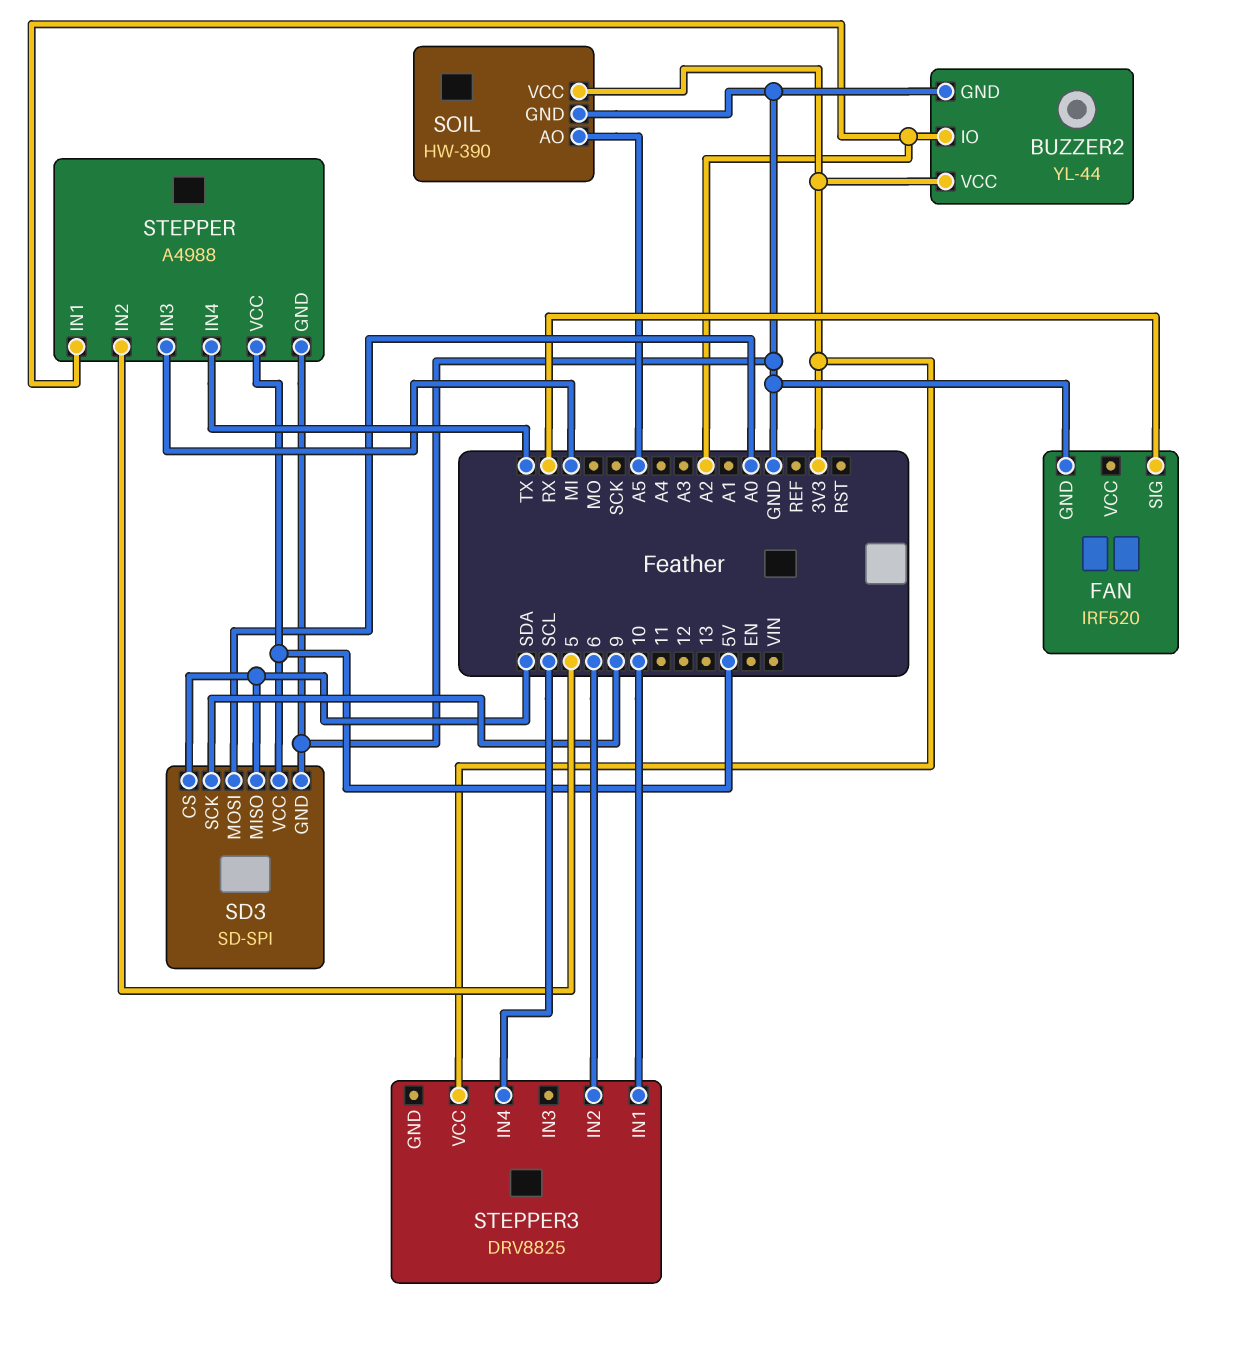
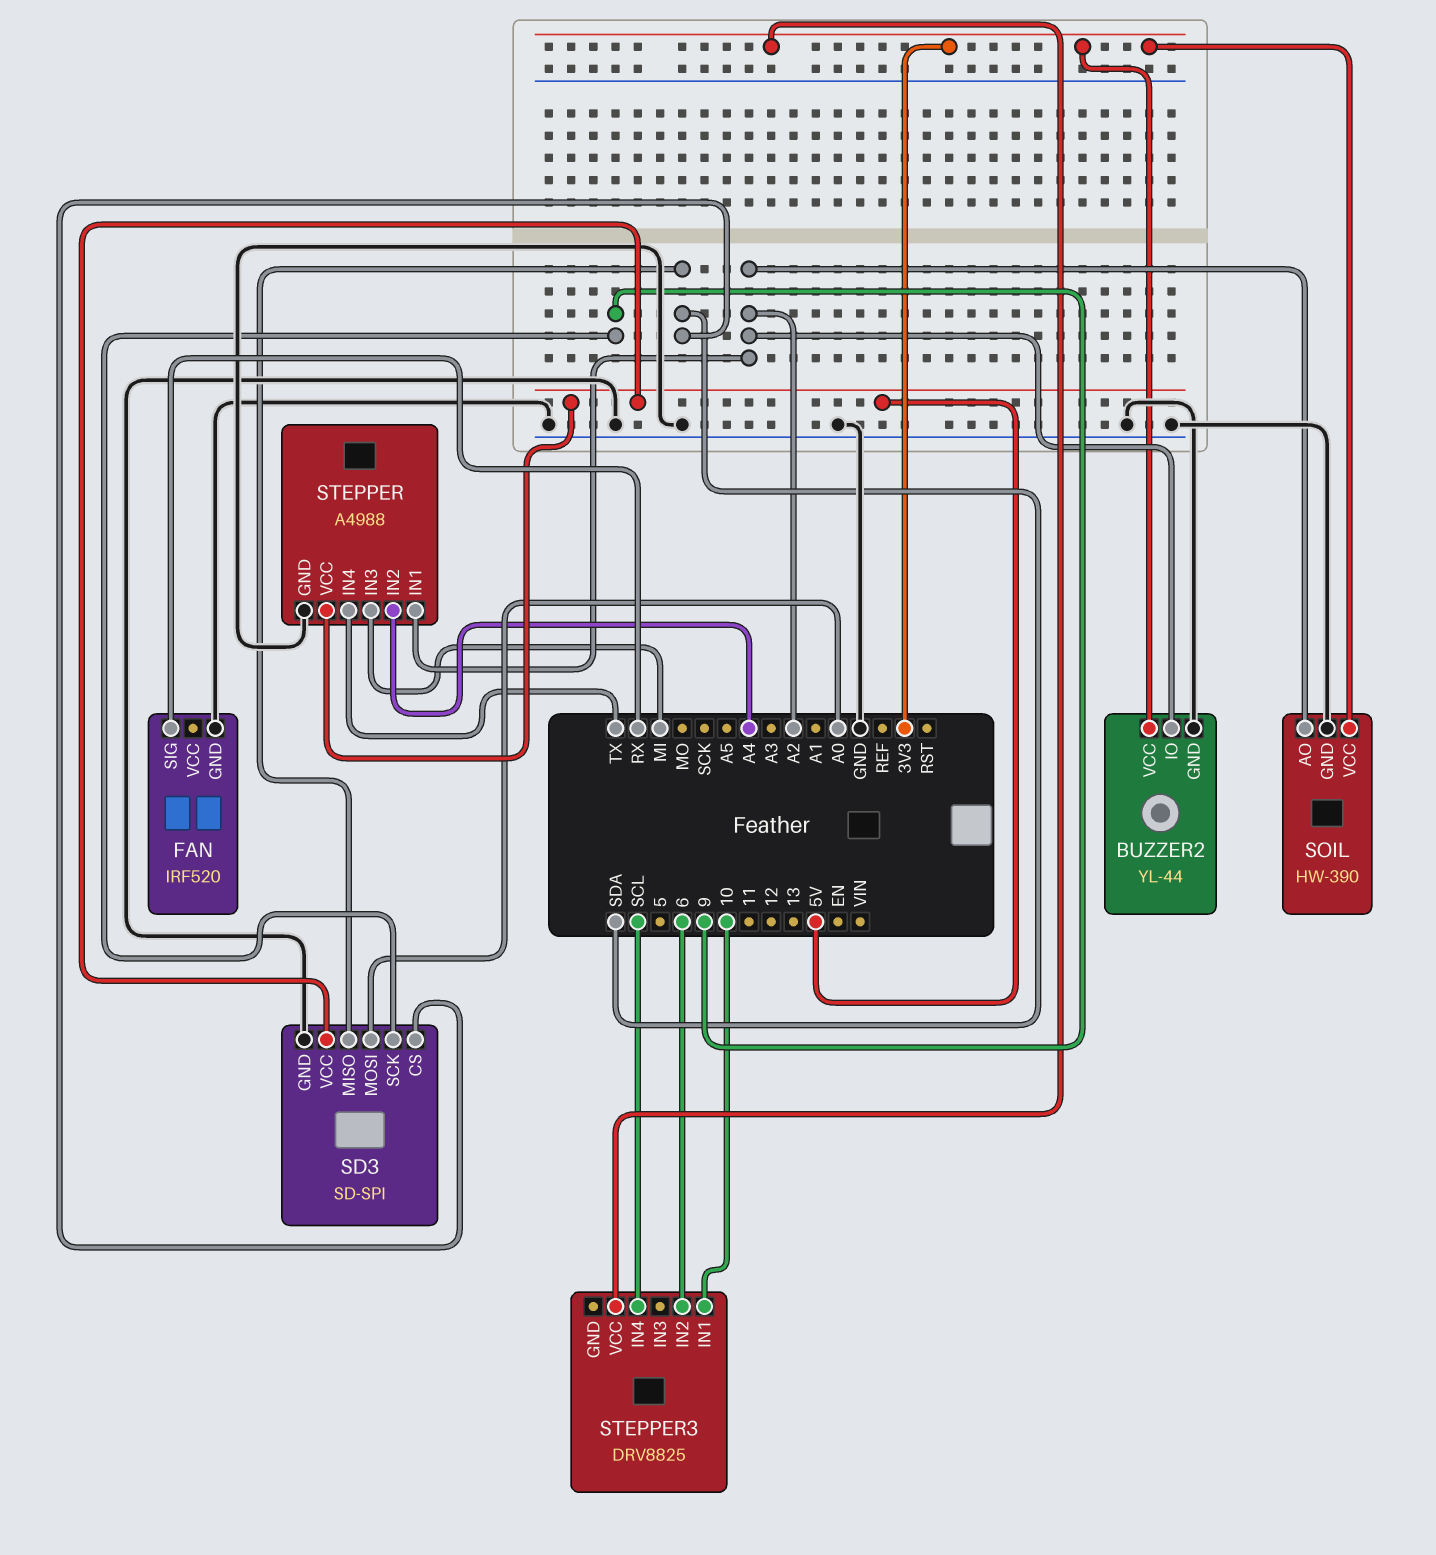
SOIL pin AO: A5 -> A2
STEPPER pin IN2: 5 -> A4

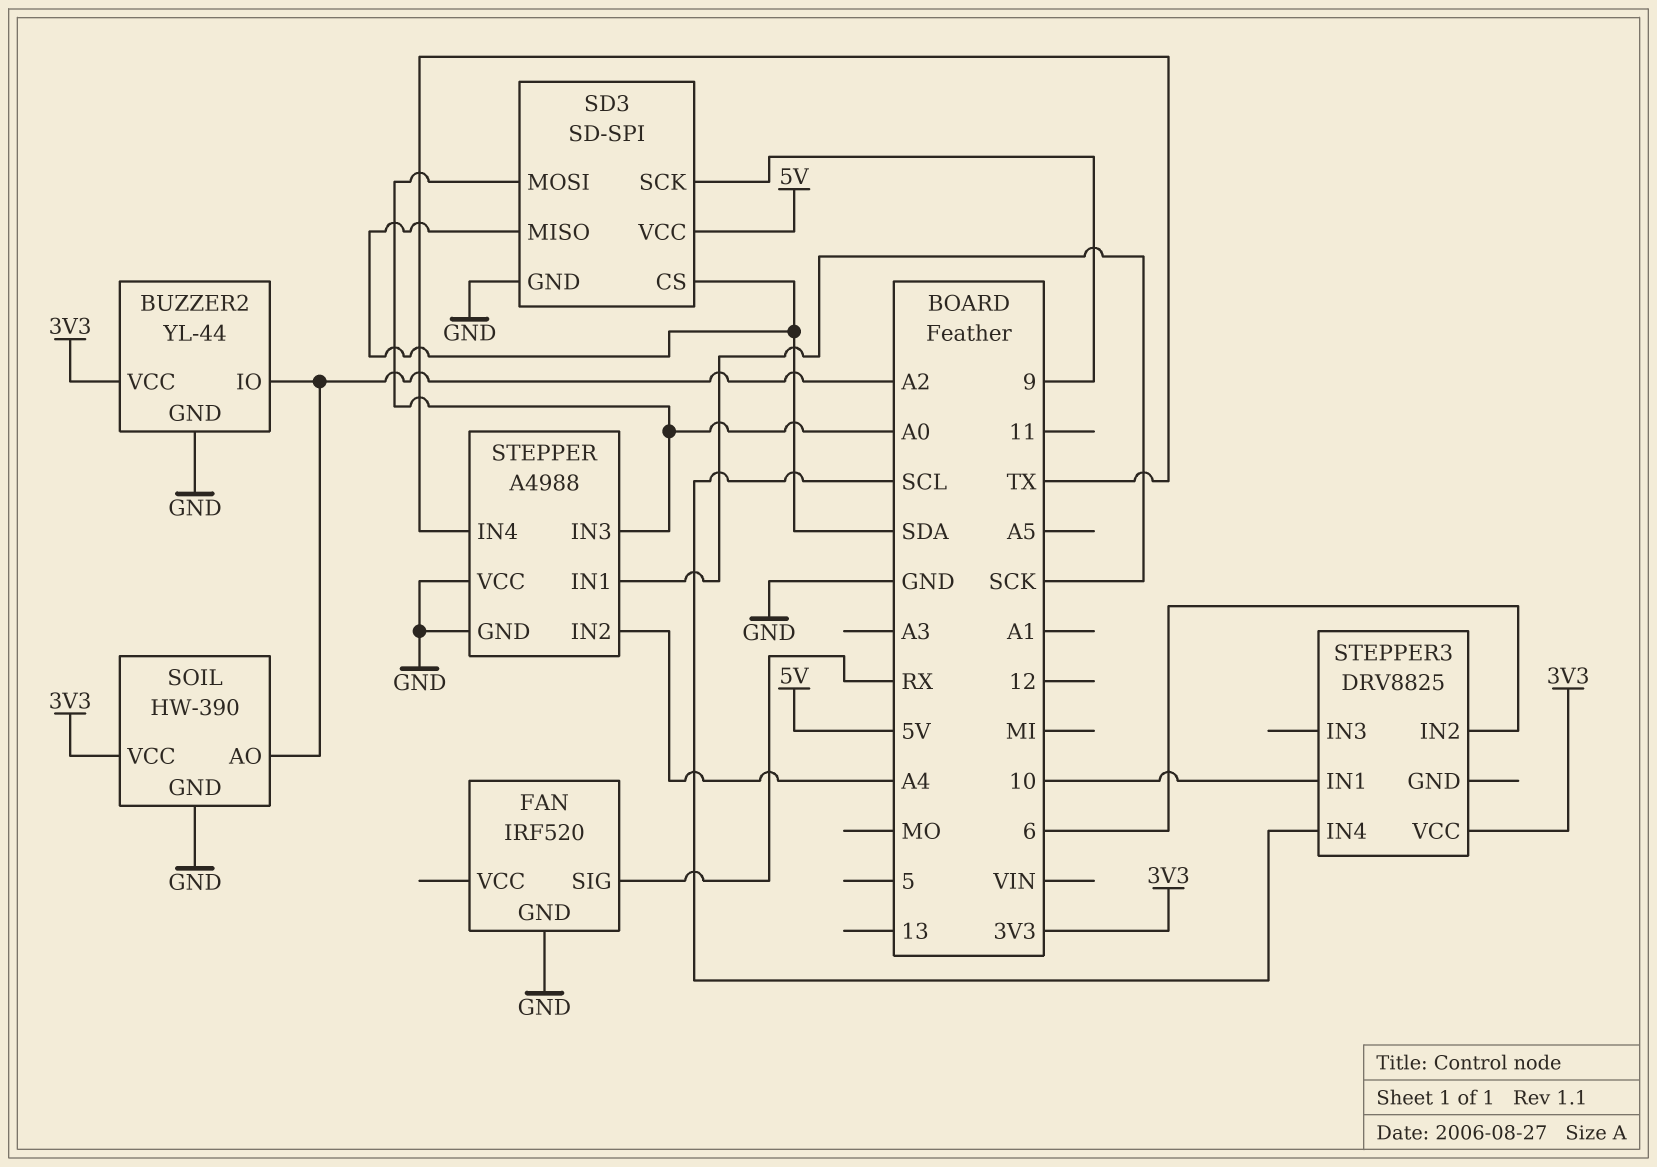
STEPPER pin IN1: A2 -> SCK
STEPPER pin IN3: MI -> A0
STEPPER pin VCC: 5V -> GND

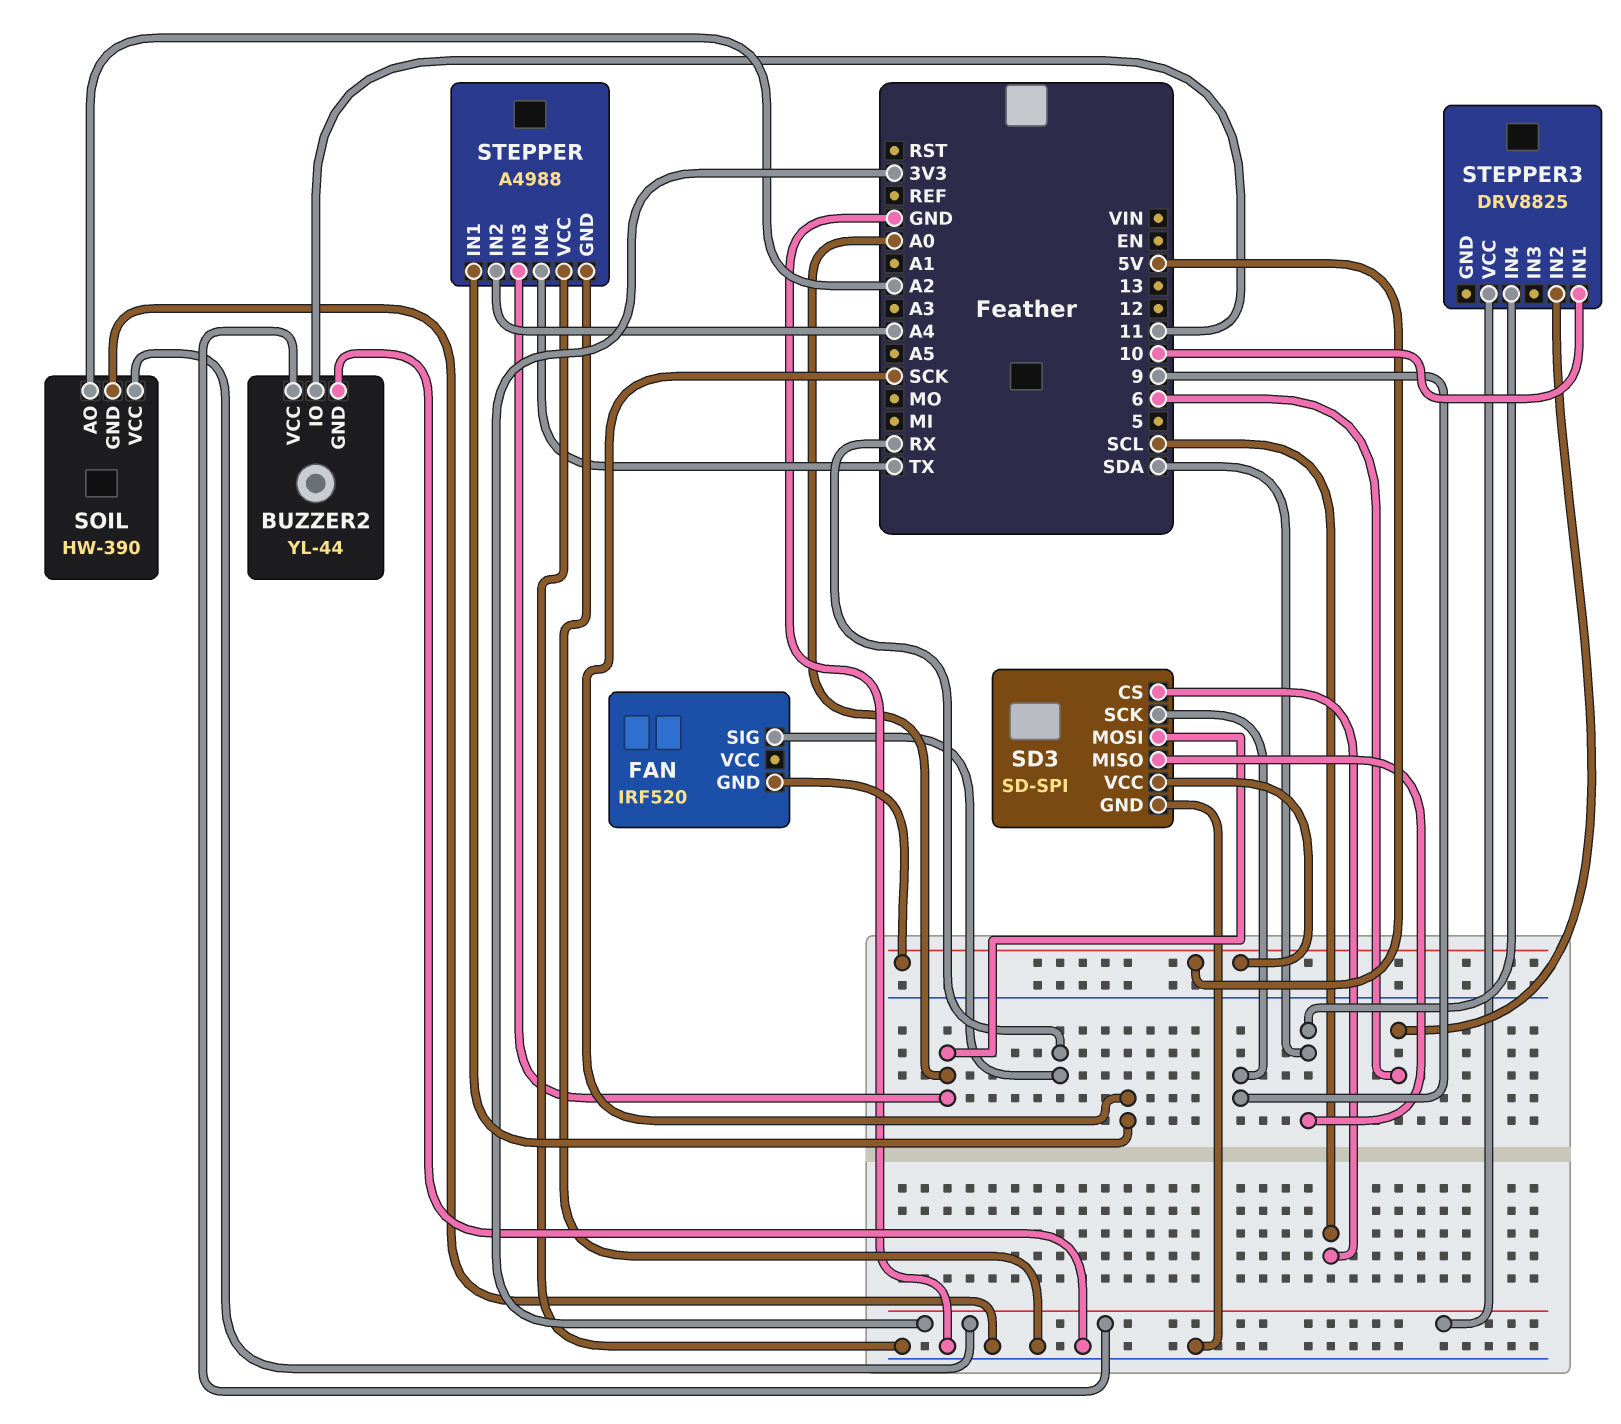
BUZZER2 pin IO: A2 -> 11
FAN pin GND: GND -> 5V
SD3 pin CS: SDA -> SCL
STEPPER3 pin IN4: SCL -> SDA

